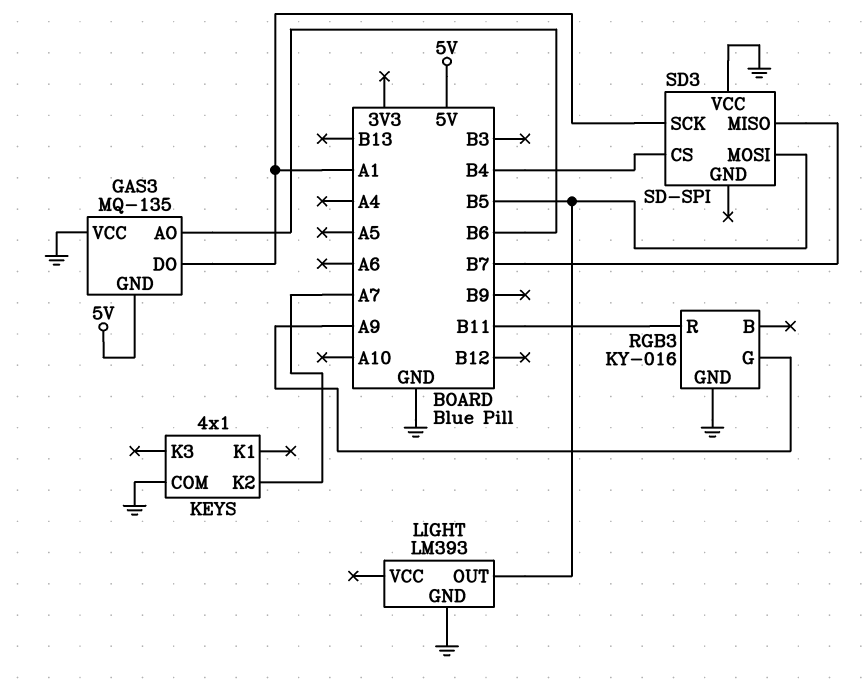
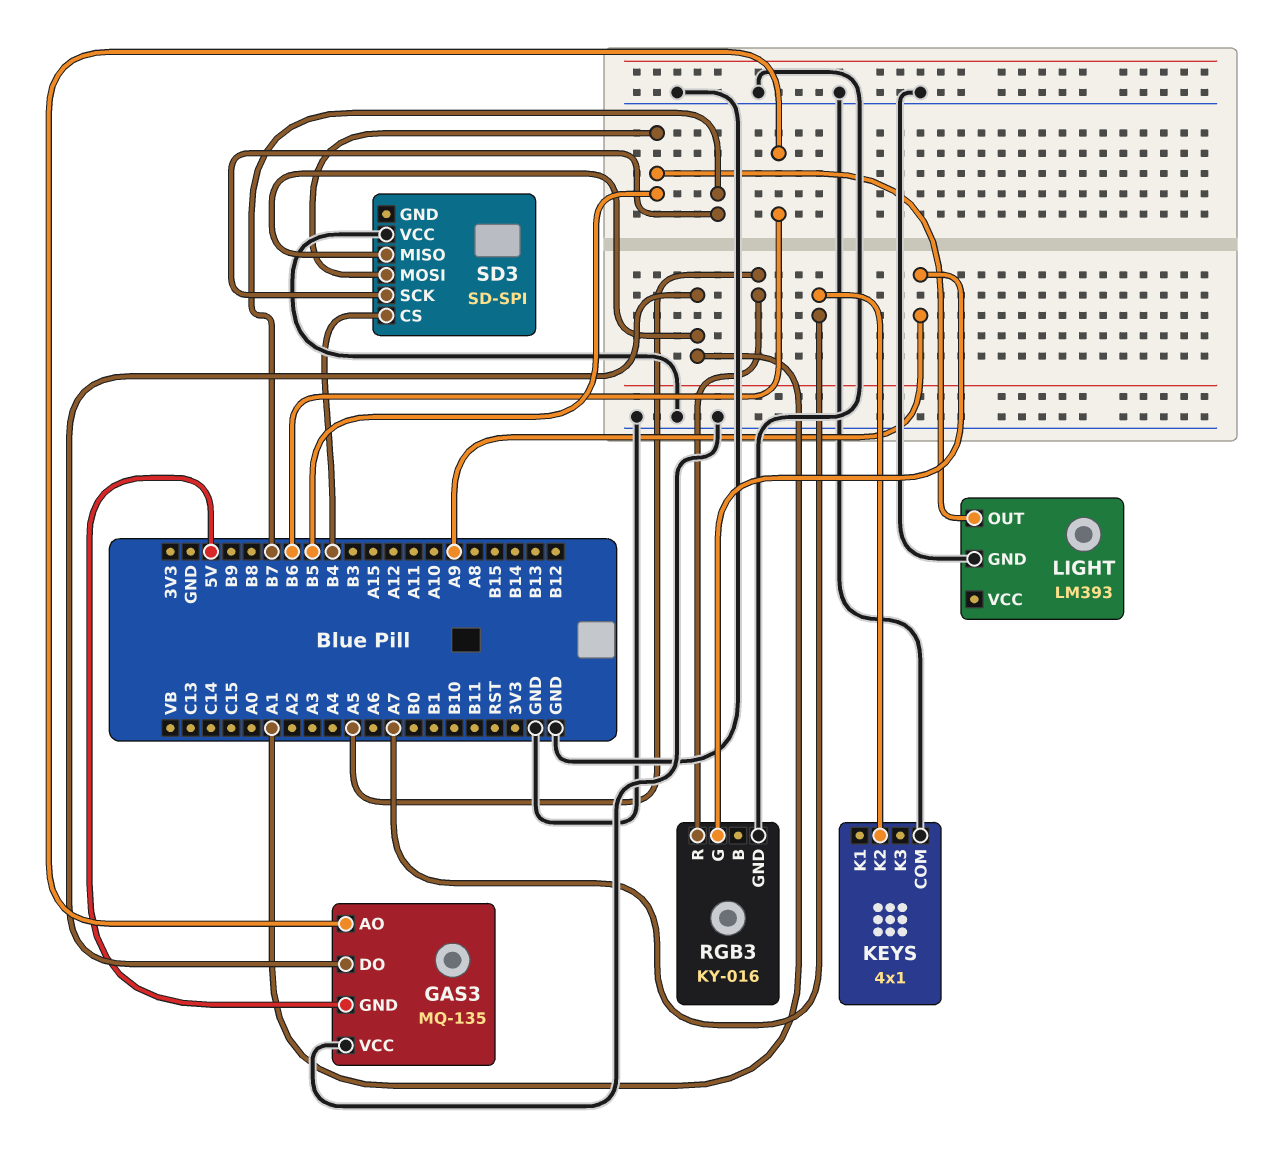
RGB3 pin R: B11 -> A5
SD3 pin MISO: B7 -> A1
SD3 pin SCK: A1 -> B7

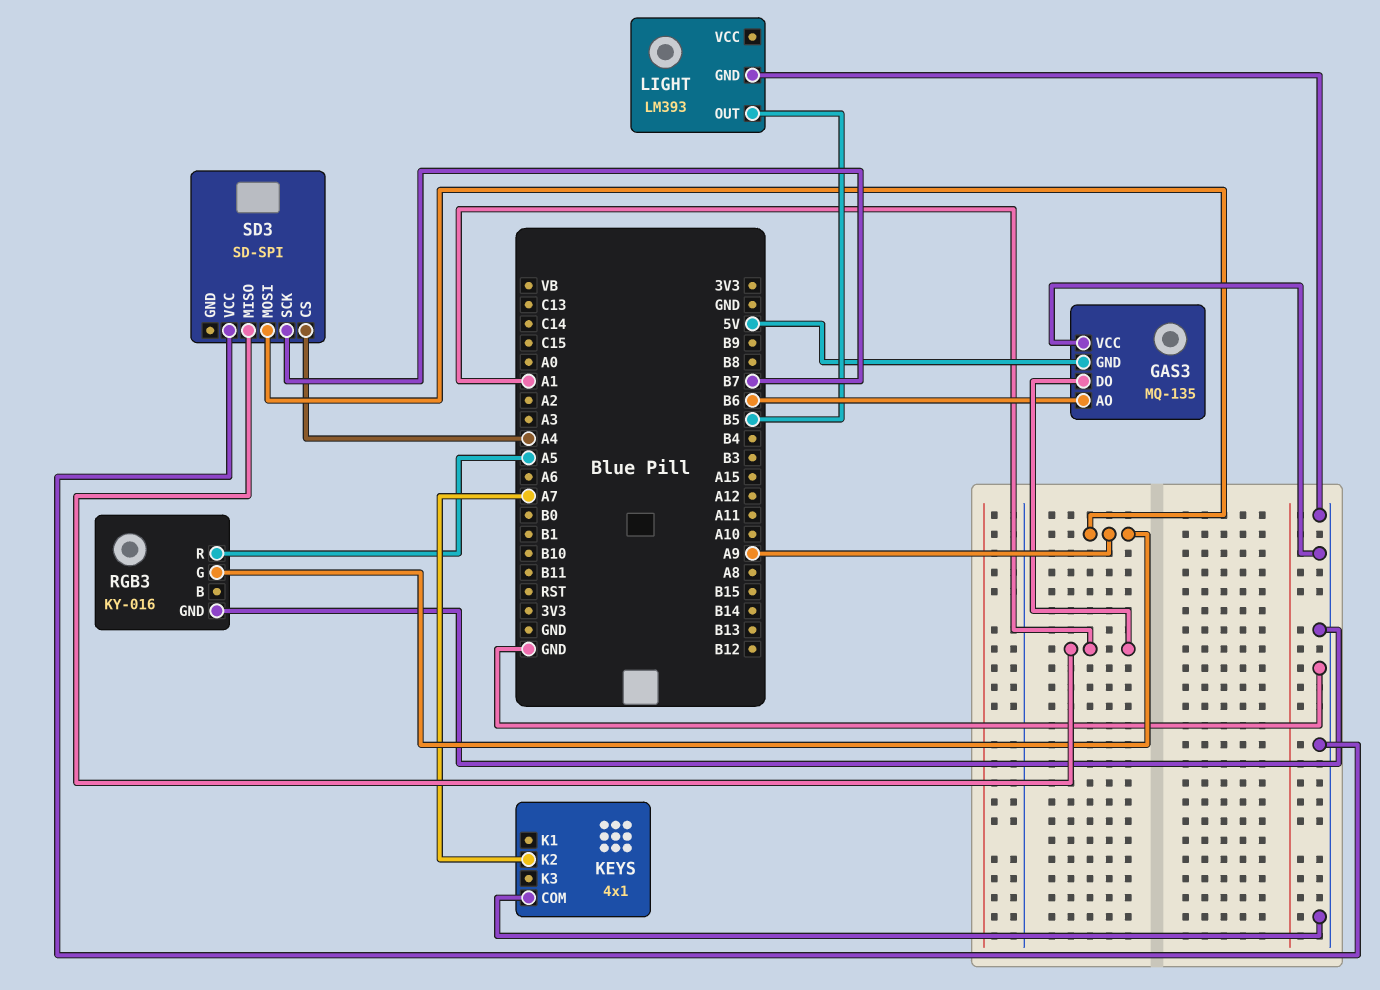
SD3 pin CS: B4 -> A4
SD3 pin MOSI: B5 -> A9

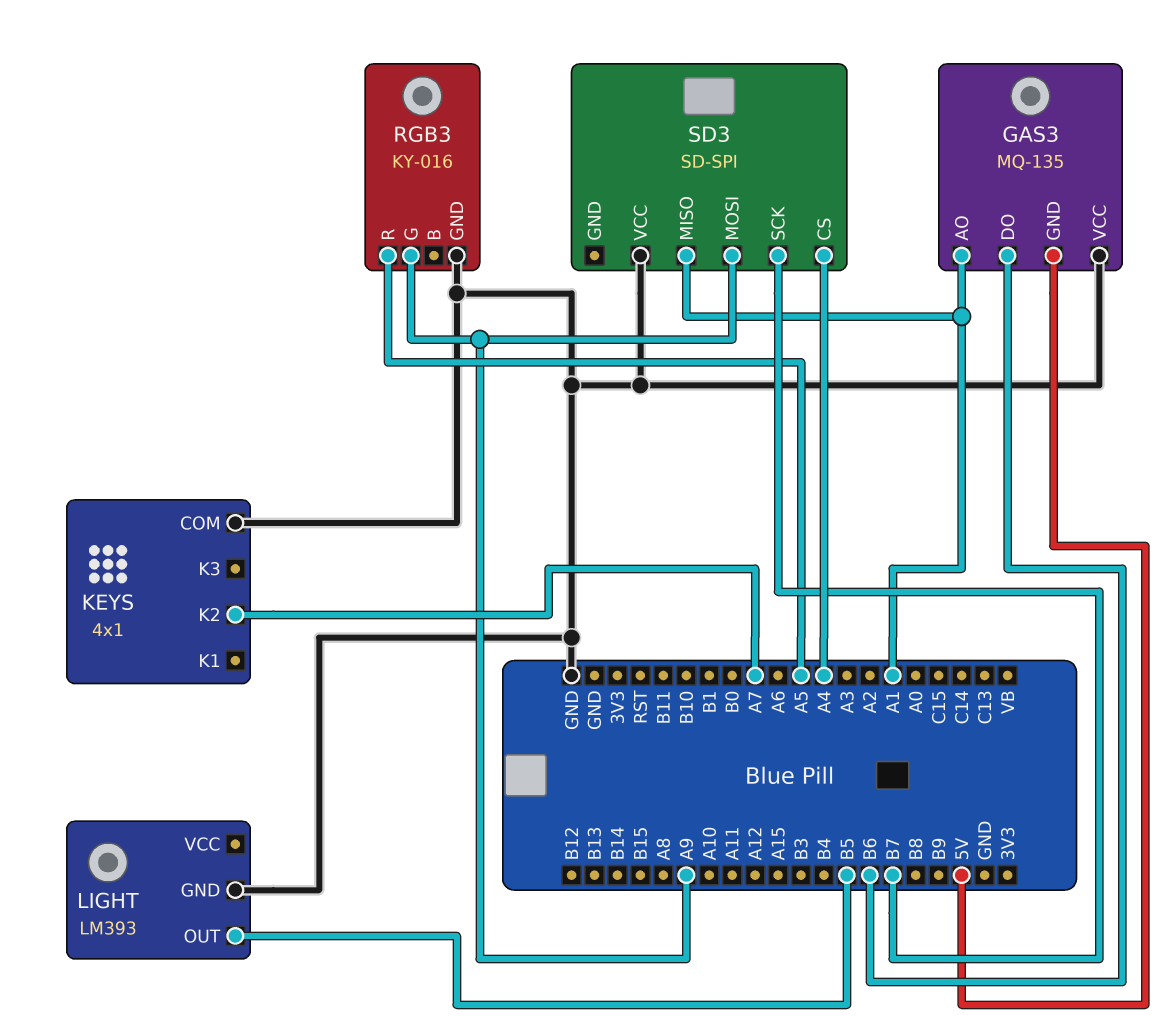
GAS3 pin AO: B6 -> A1
GAS3 pin DO: A1 -> B6

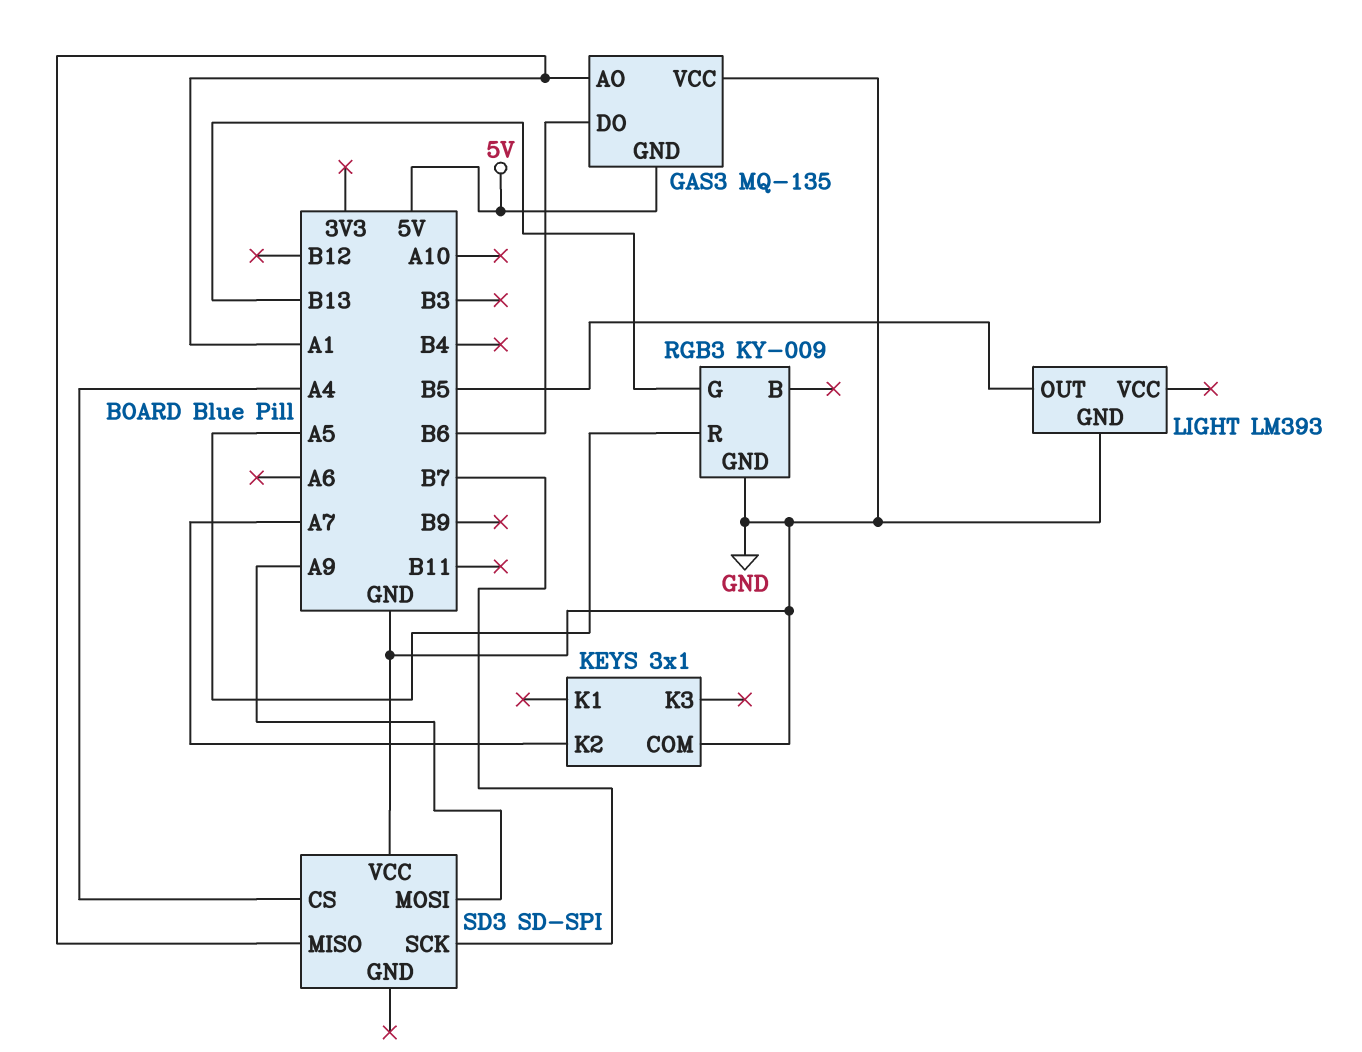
KEYS: 4x1 -> 3x1
RGB3: KY-016 -> KY-009
RGB3 pin G: A9 -> B13

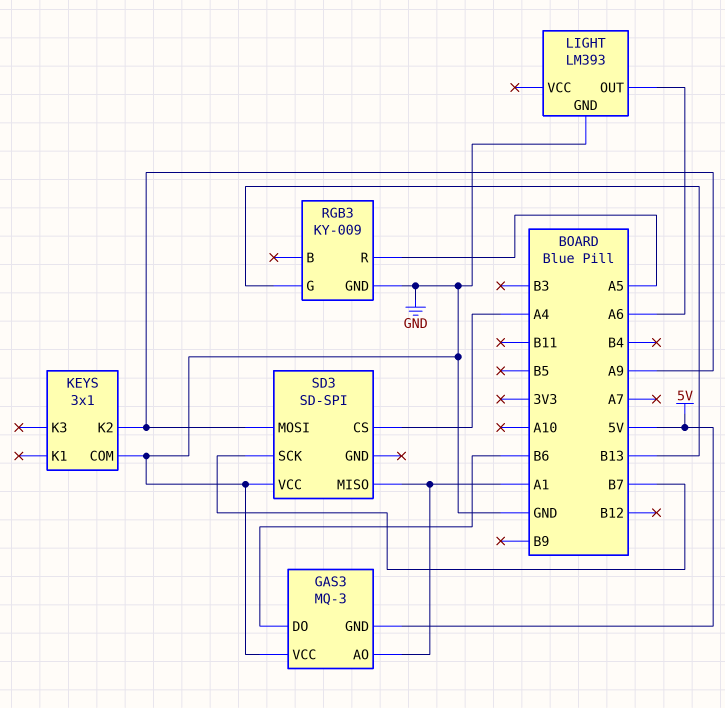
GAS3: MQ-135 -> MQ-3
KEYS pin K2: A7 -> A9
LIGHT pin OUT: B5 -> A6

